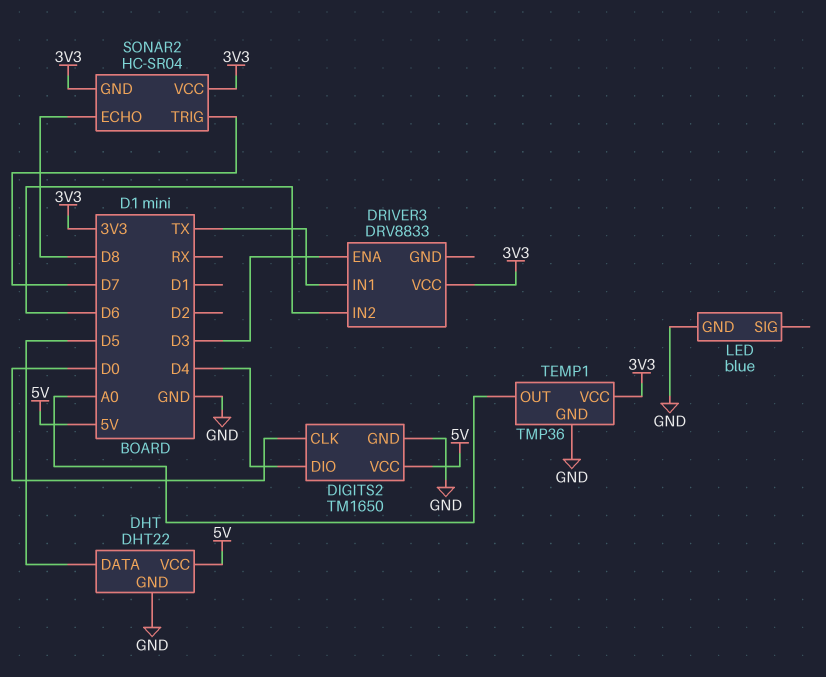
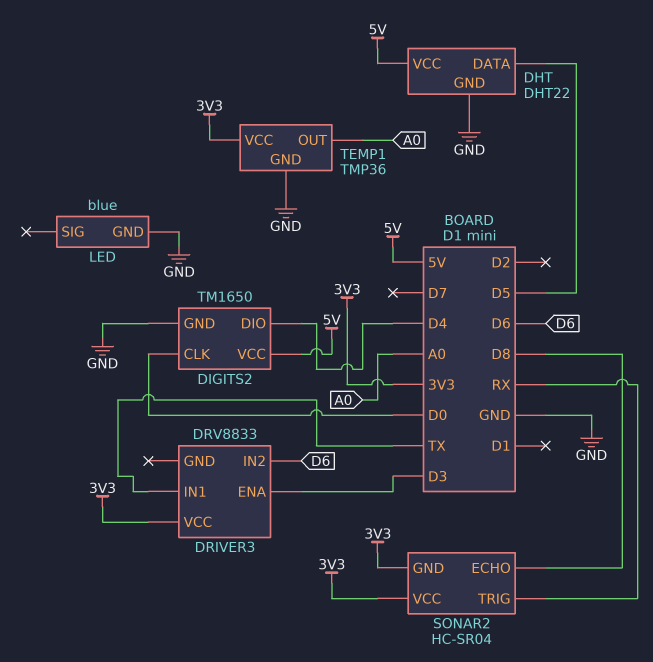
SONAR2 pin TRIG: D7 -> RX

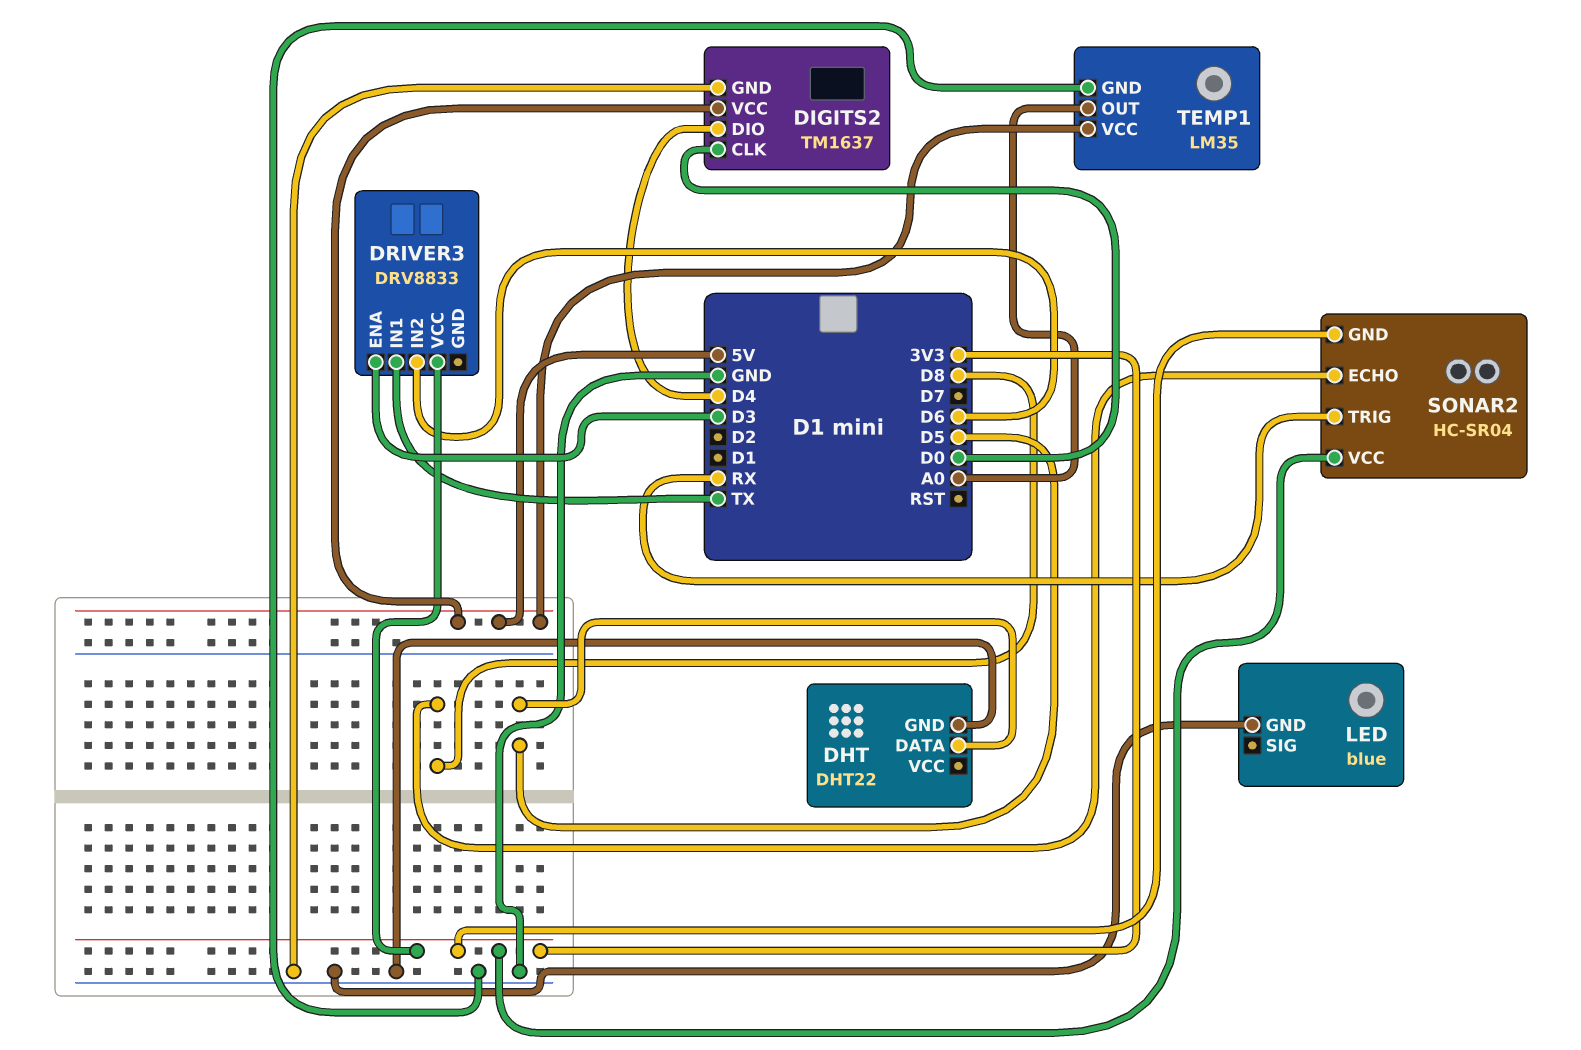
DHT pin VCC: 5V -> none
DIGITS2: TM1650 -> TM1637
TEMP1: TMP36 -> LM35
TEMP1 pin VCC: 3V3 -> 5V

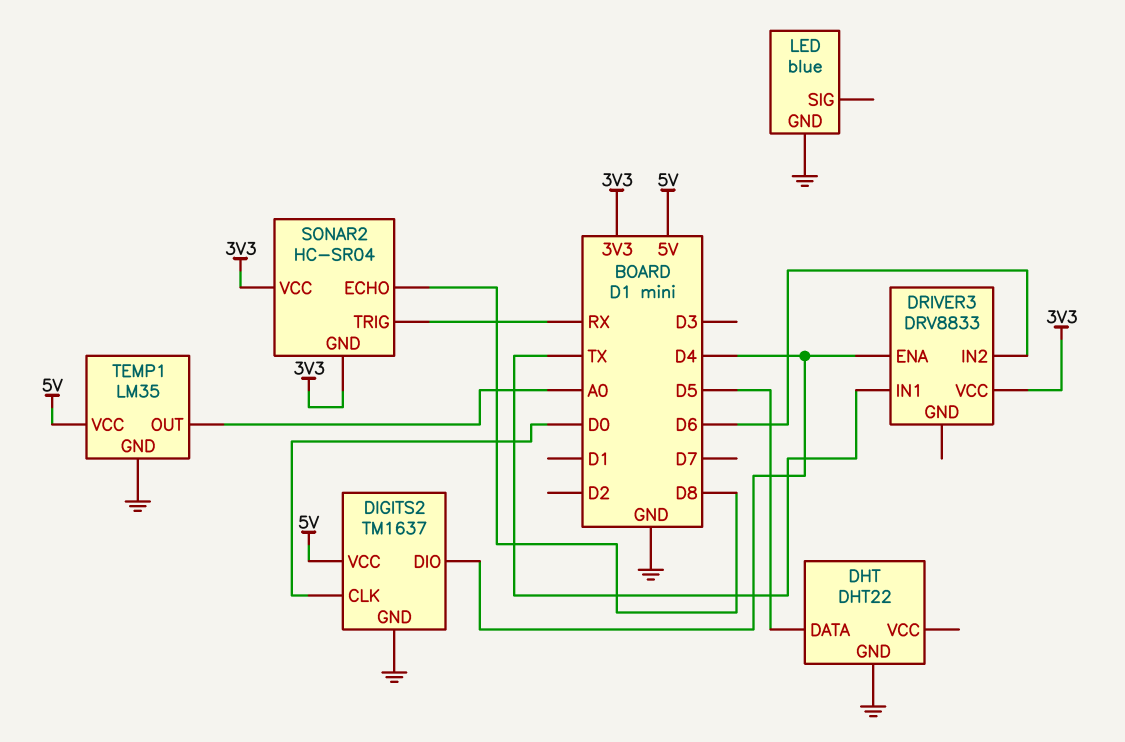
DRIVER3 pin ENA: D3 -> D4

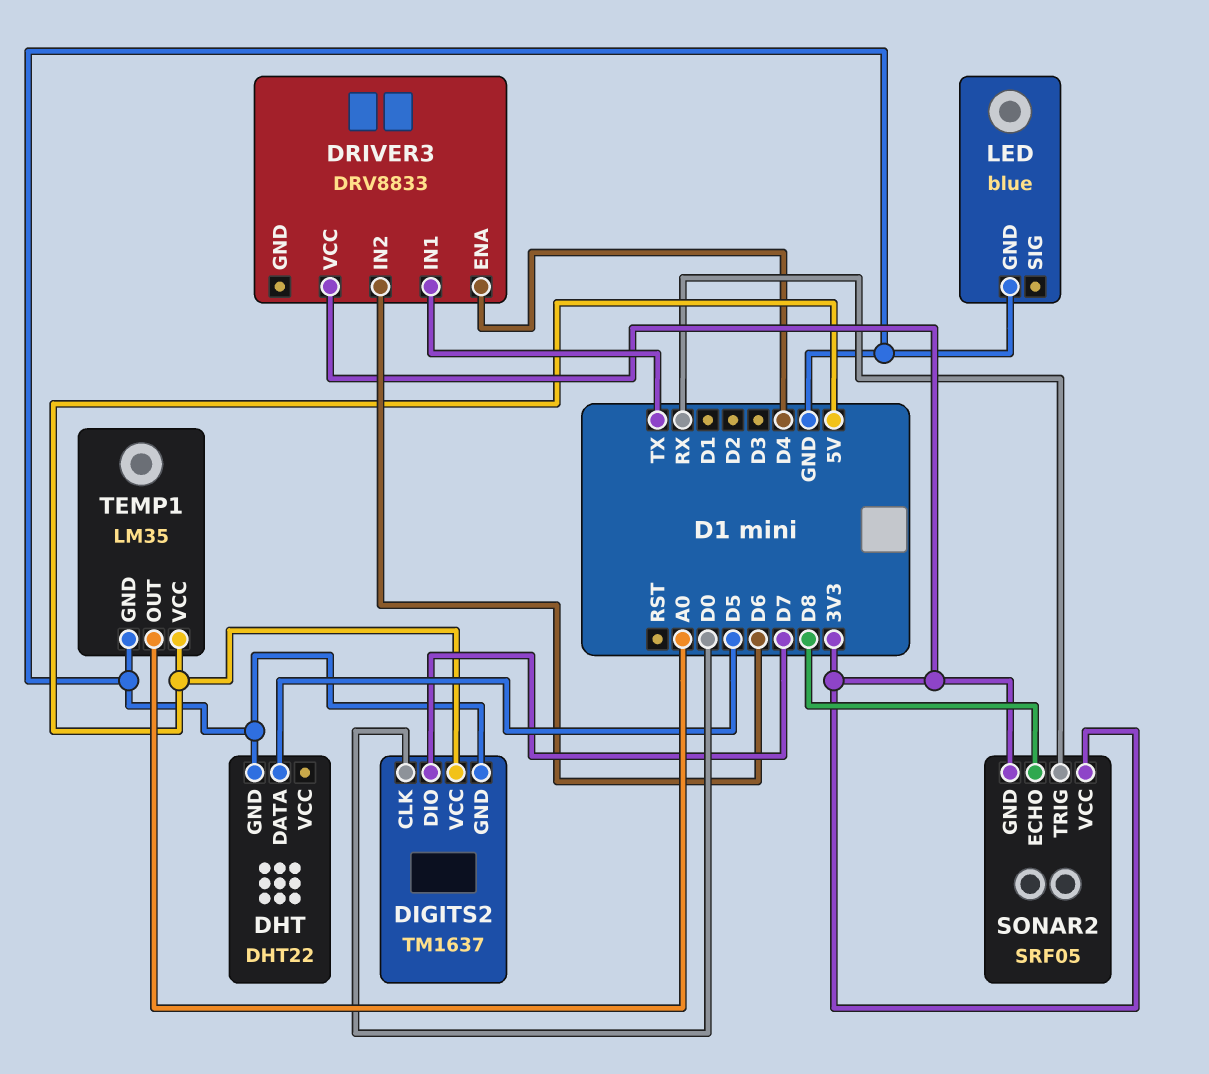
DIGITS2 pin DIO: D4 -> D7
SONAR2: HC-SR04 -> SRF05

